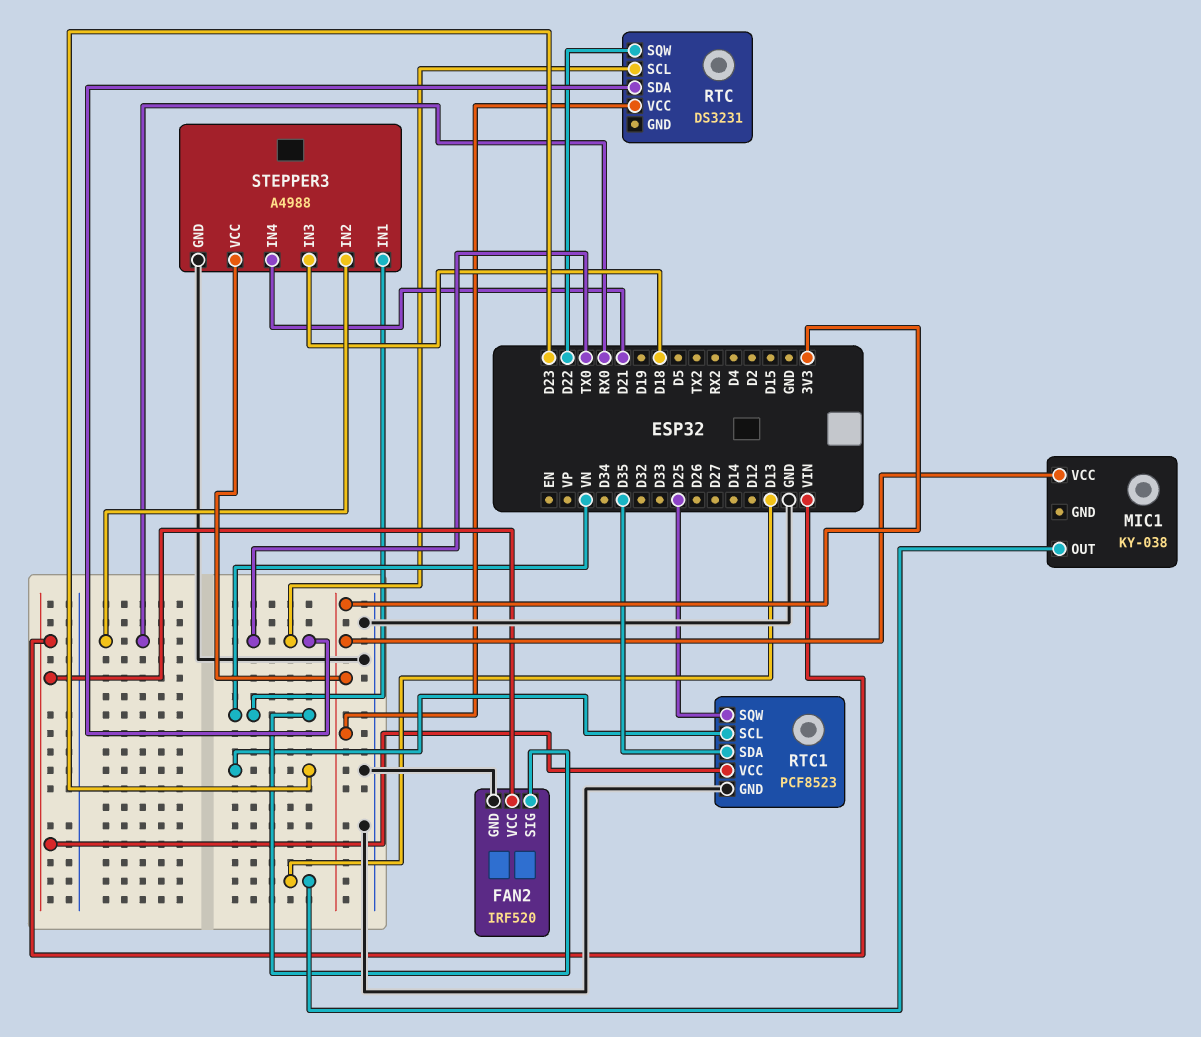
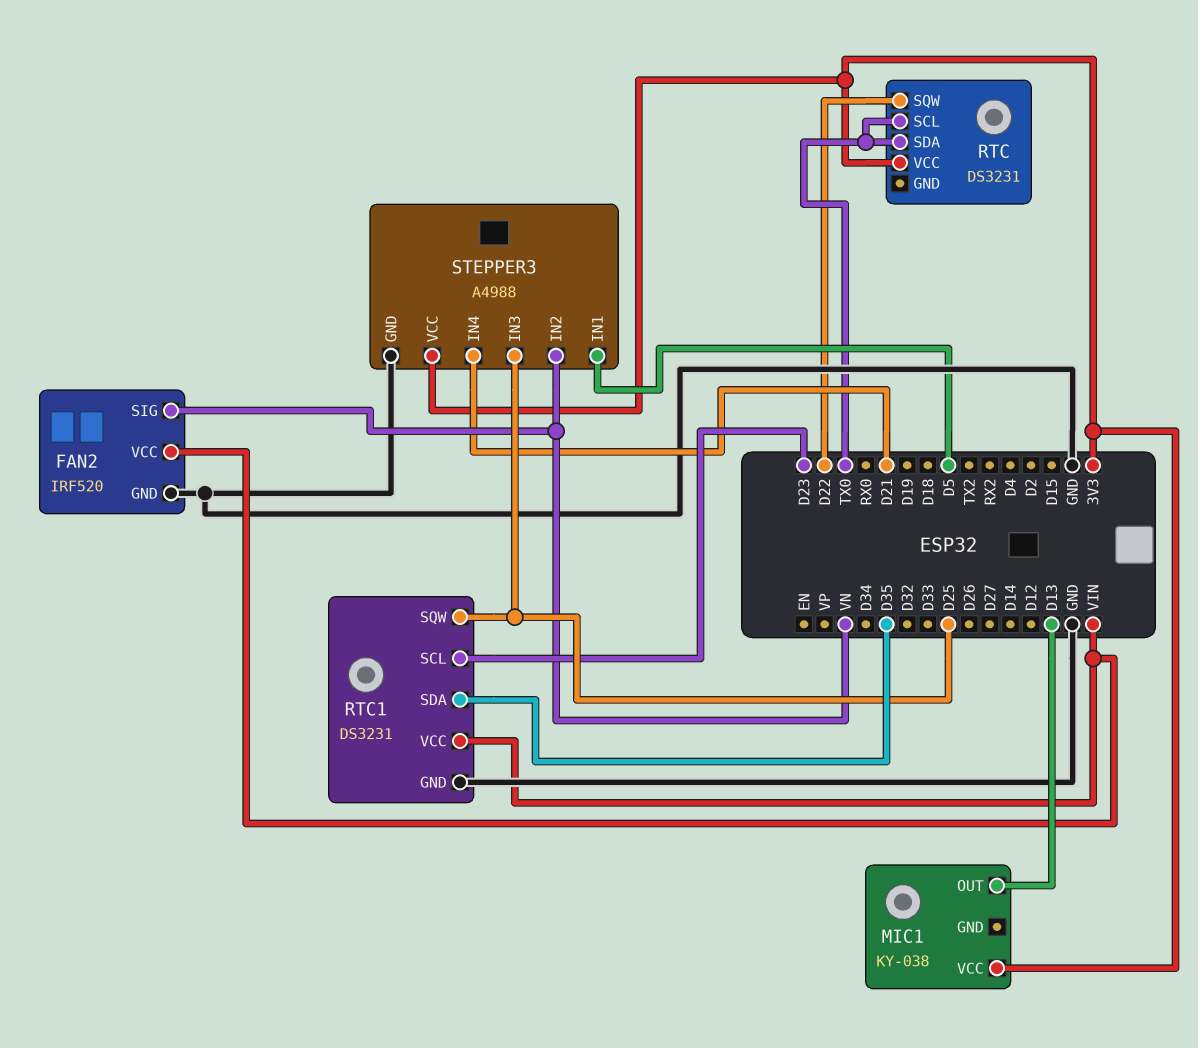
RTC1: PCF8523 -> DS3231
STEPPER3 pin IN1: VN -> D5
STEPPER3 pin IN2: RX0 -> VN
STEPPER3 pin IN3: D18 -> D25

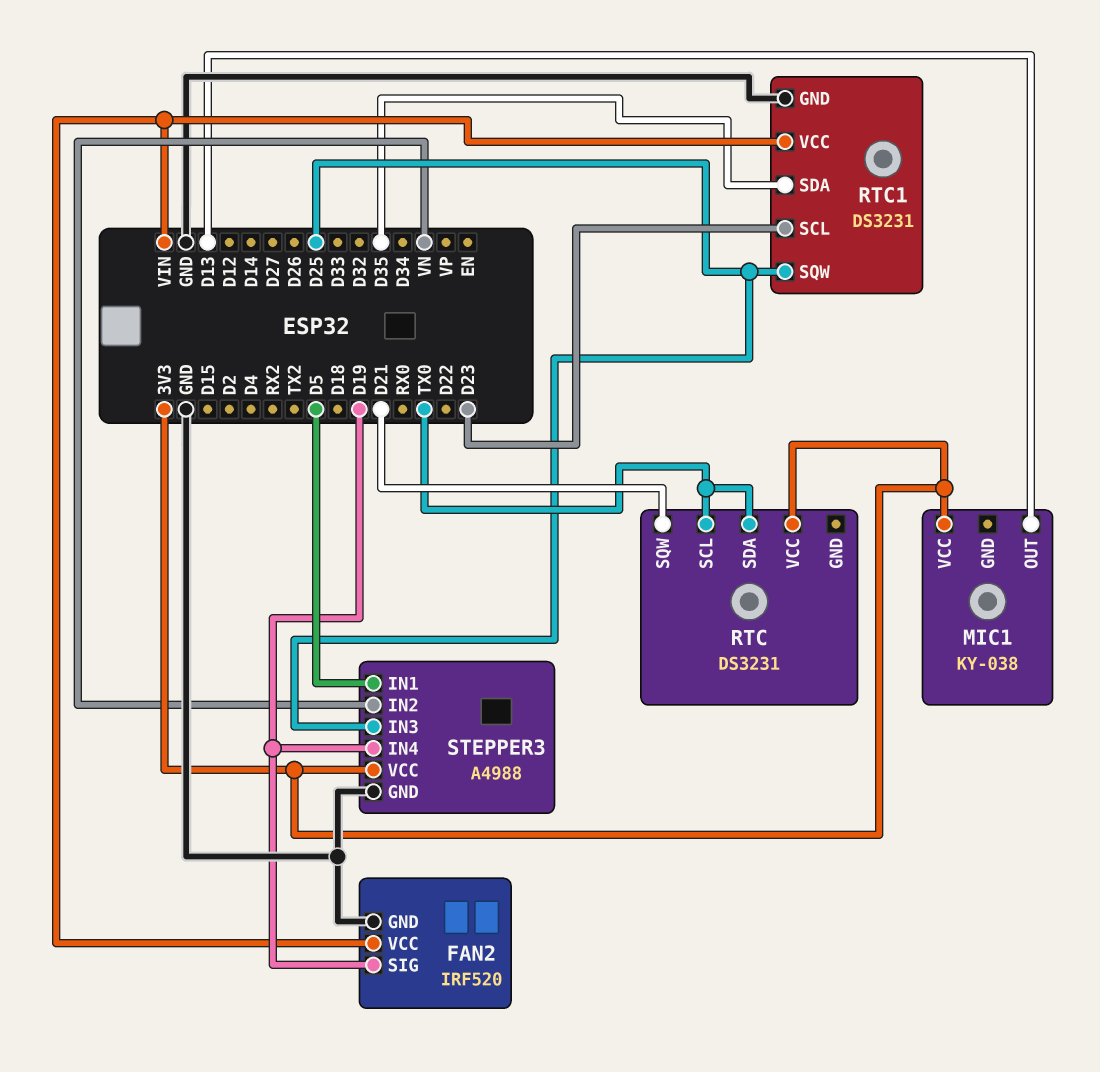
FAN2 pin SIG: VN -> D19
RTC pin SQW: D22 -> D21
STEPPER3 pin IN4: D21 -> D19

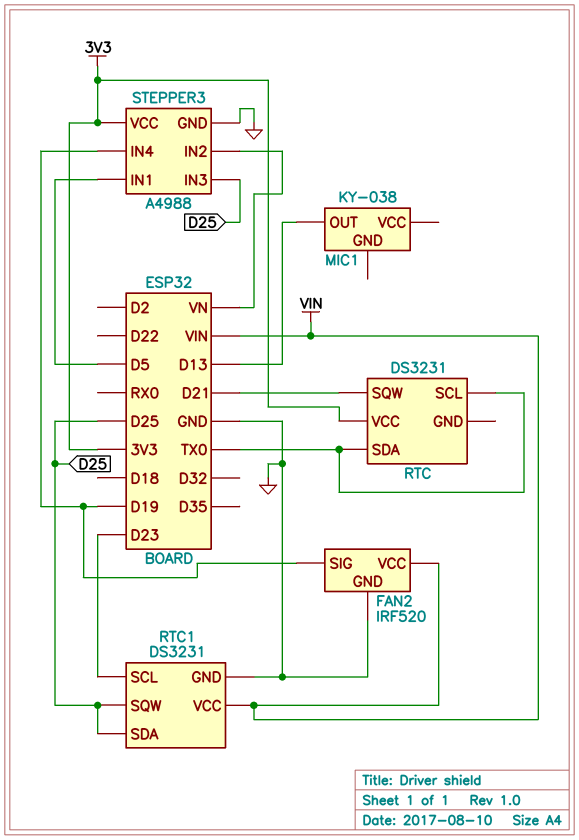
MIC1 pin VCC: 3V3 -> none
RTC1 pin SDA: D35 -> D25

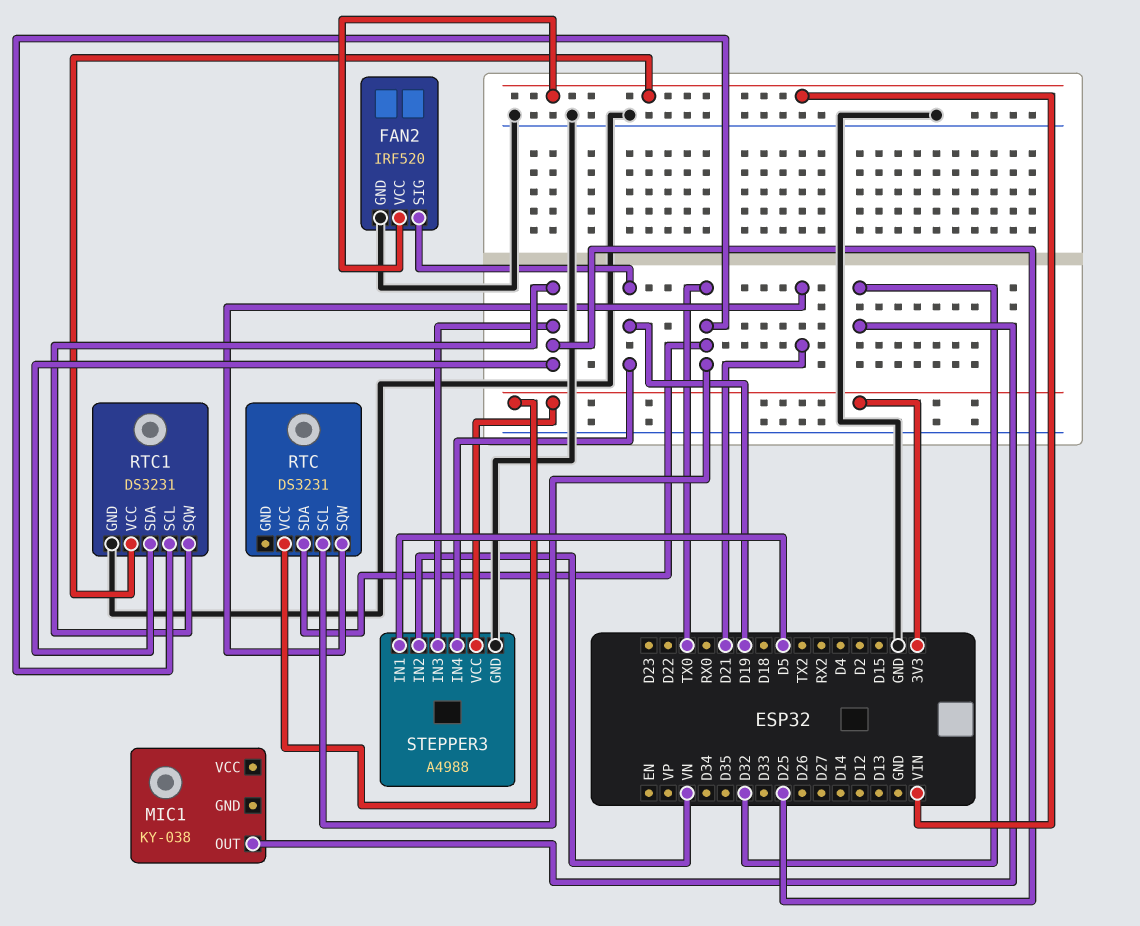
MIC1 pin OUT: D13 -> D32
RTC1 pin SCL: D23 -> TX0

